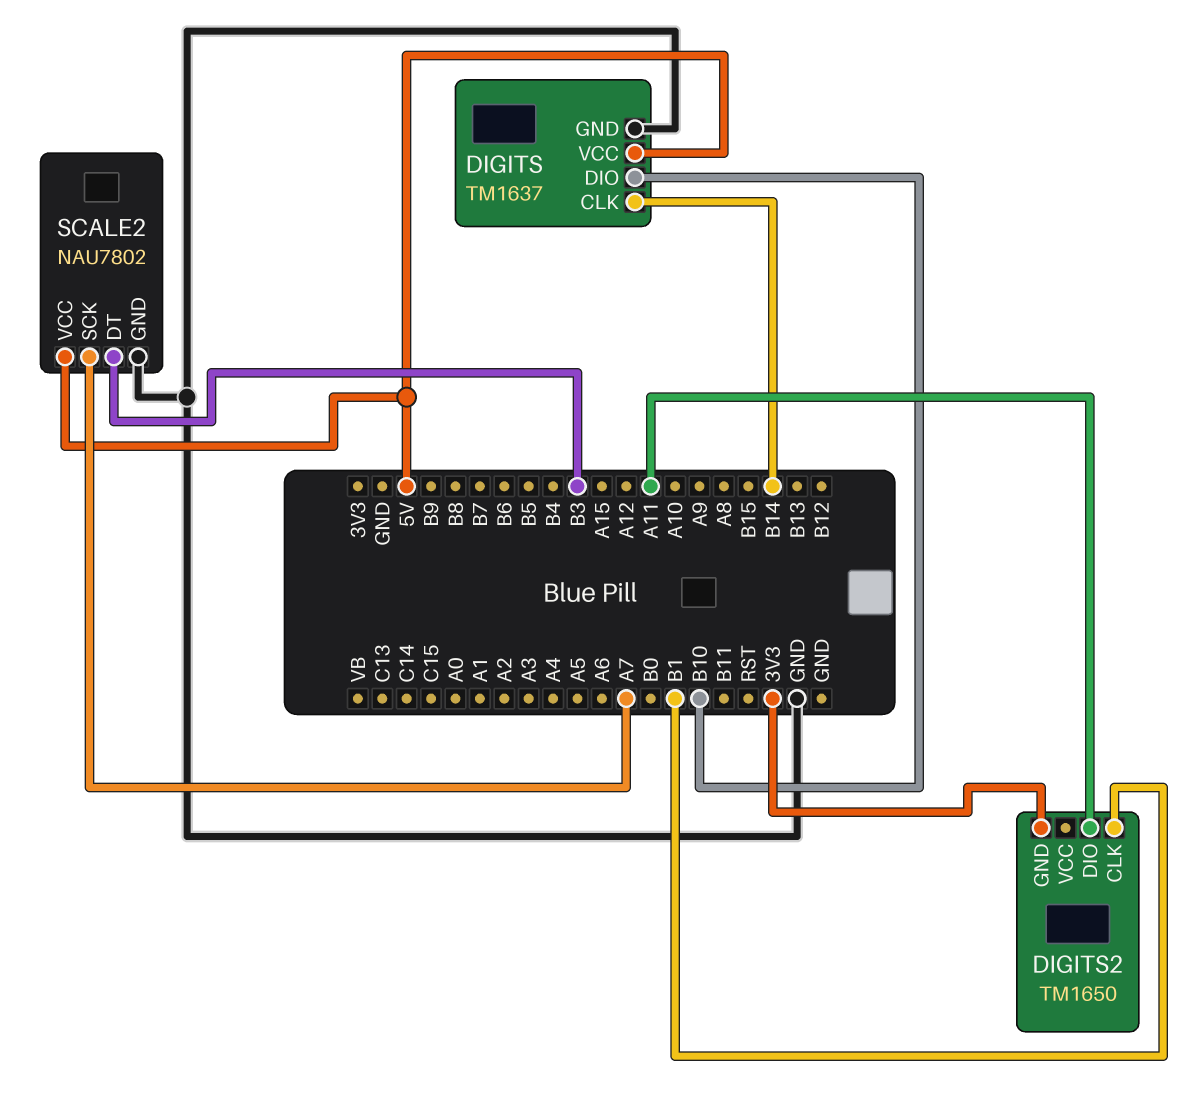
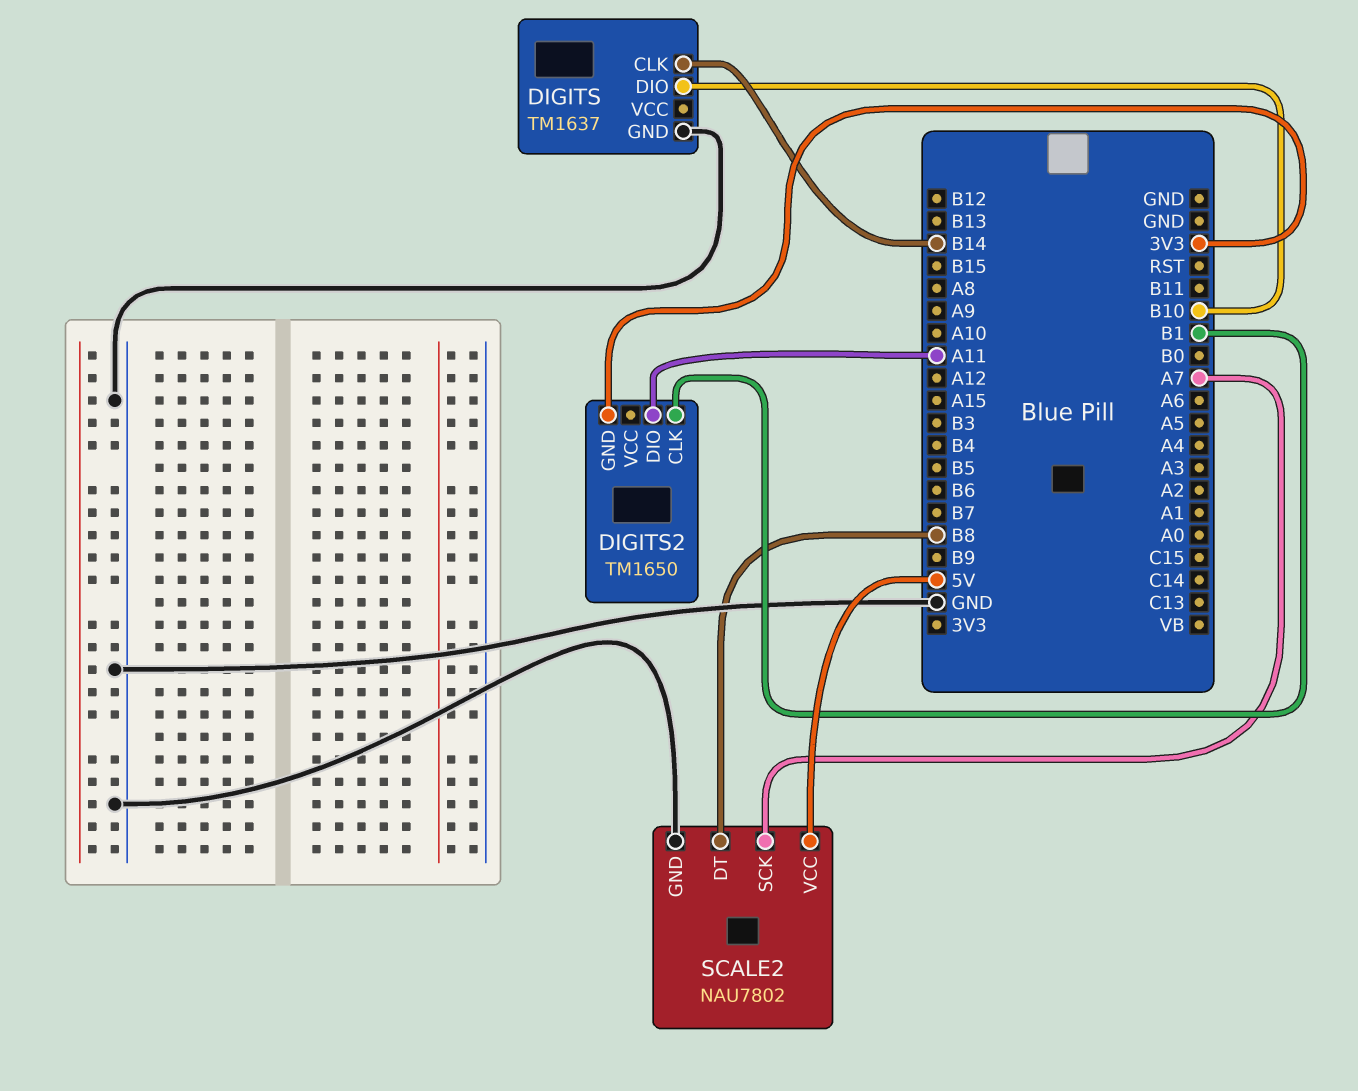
DIGITS pin VCC: 5V -> none
SCALE2 pin DT: B3 -> B8

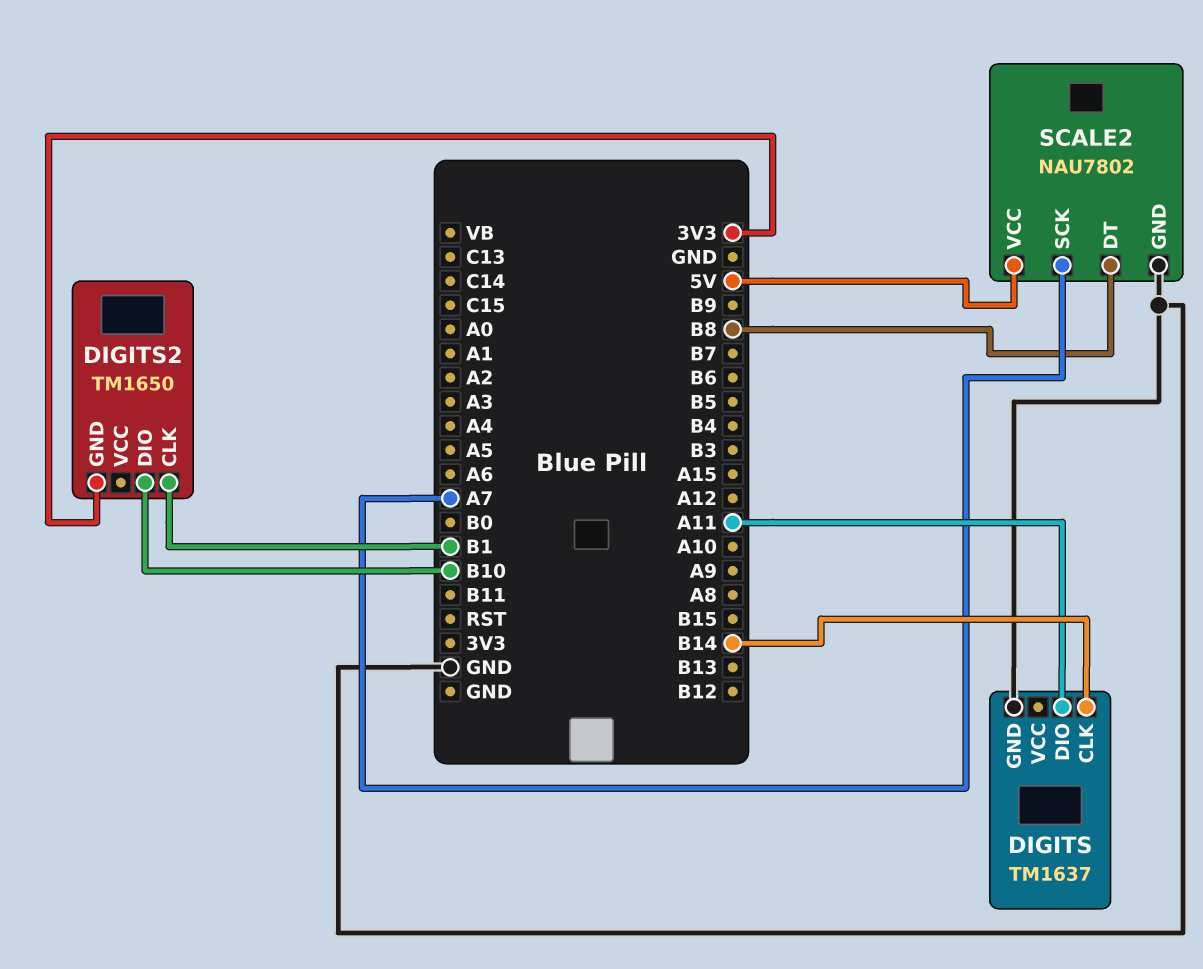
DIGITS pin DIO: B10 -> A11
DIGITS2 pin DIO: A11 -> B10

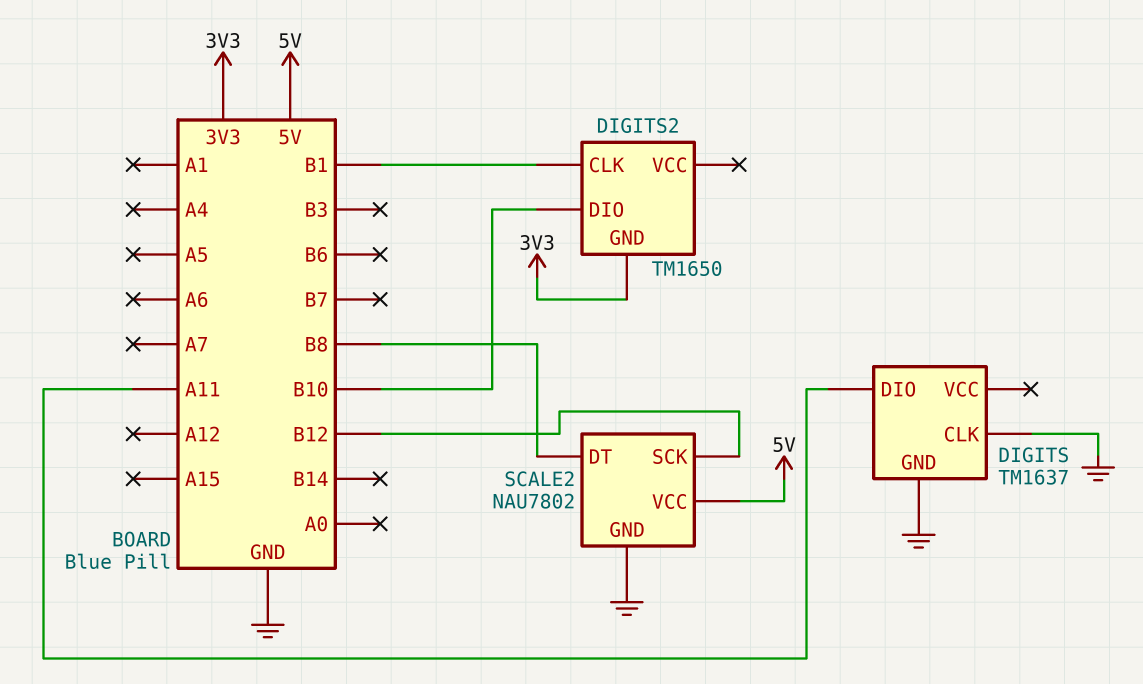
DIGITS pin CLK: B14 -> GND
SCALE2 pin SCK: A7 -> B12

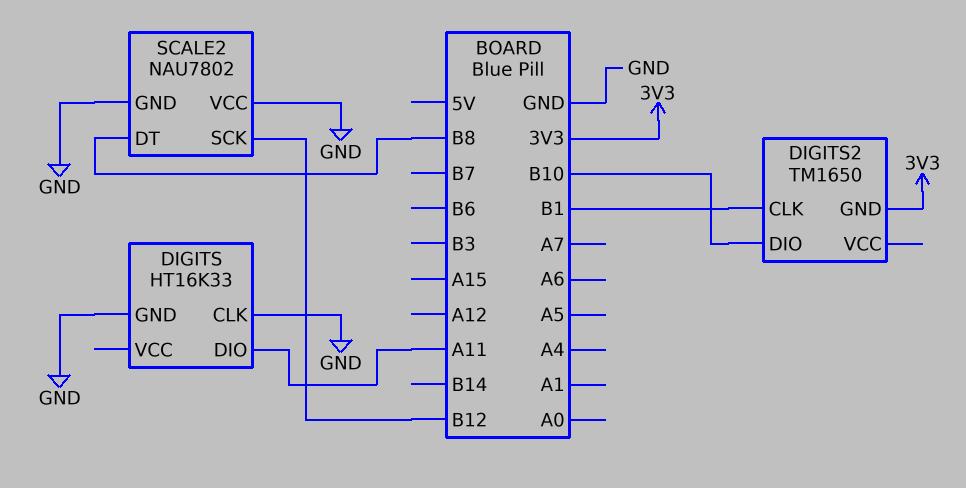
DIGITS: TM1637 -> HT16K33
SCALE2 pin VCC: 5V -> GND

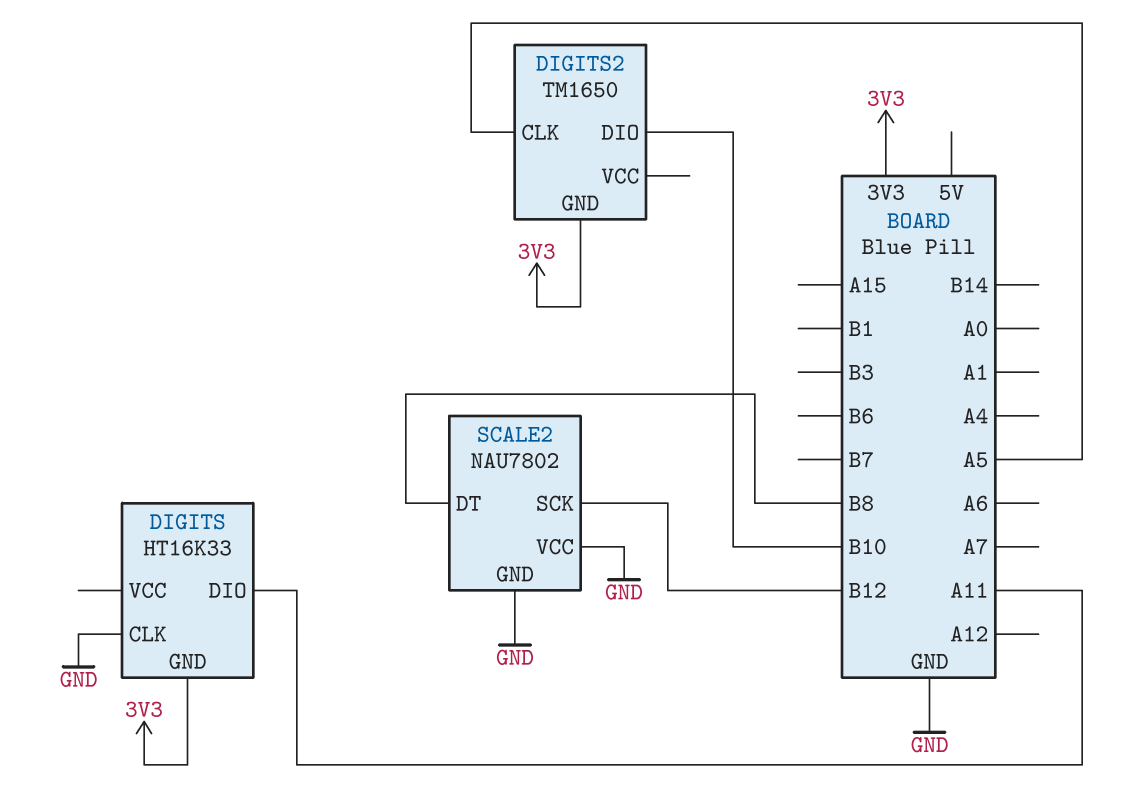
DIGITS pin GND: GND -> 3V3
DIGITS2 pin CLK: B1 -> A5

